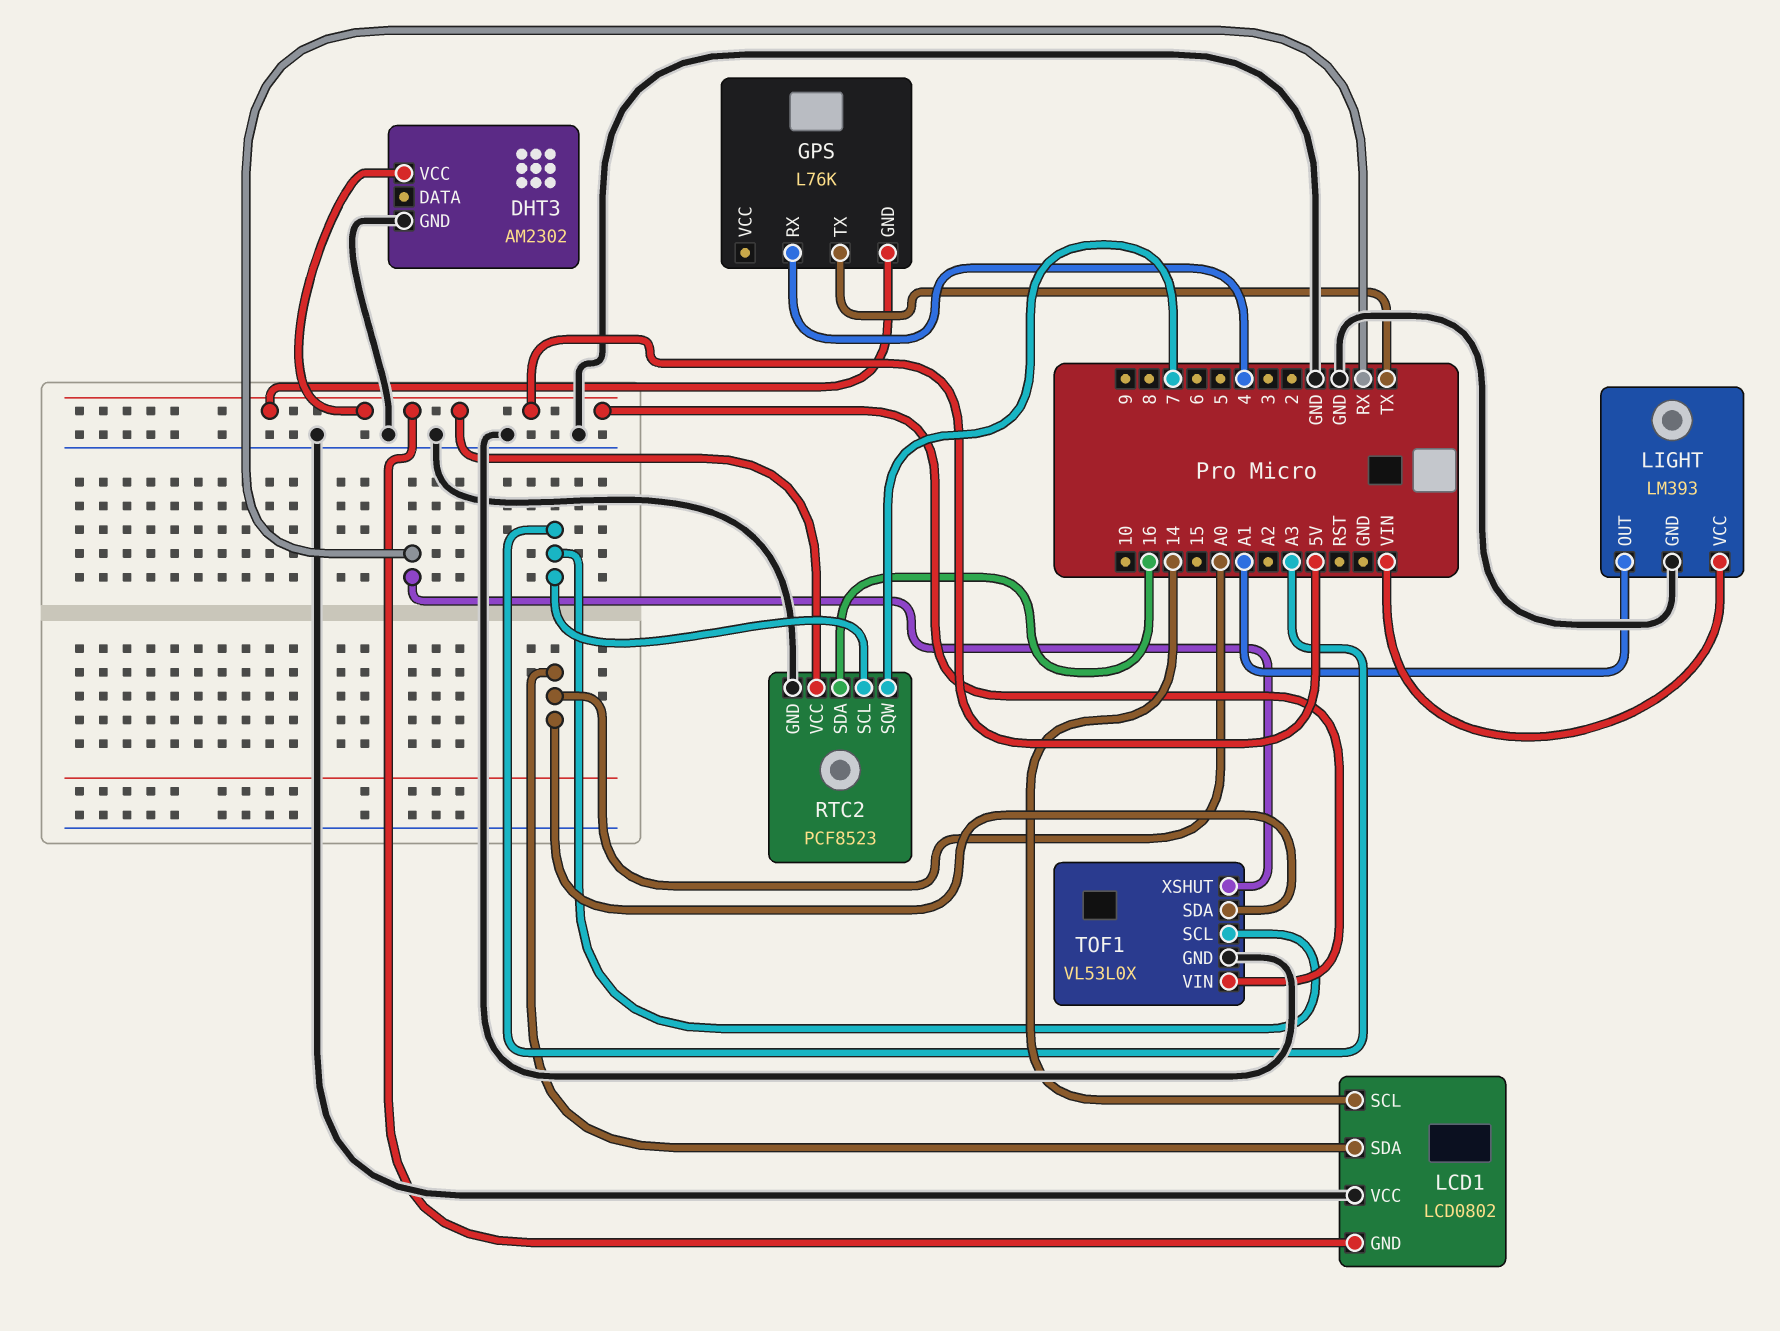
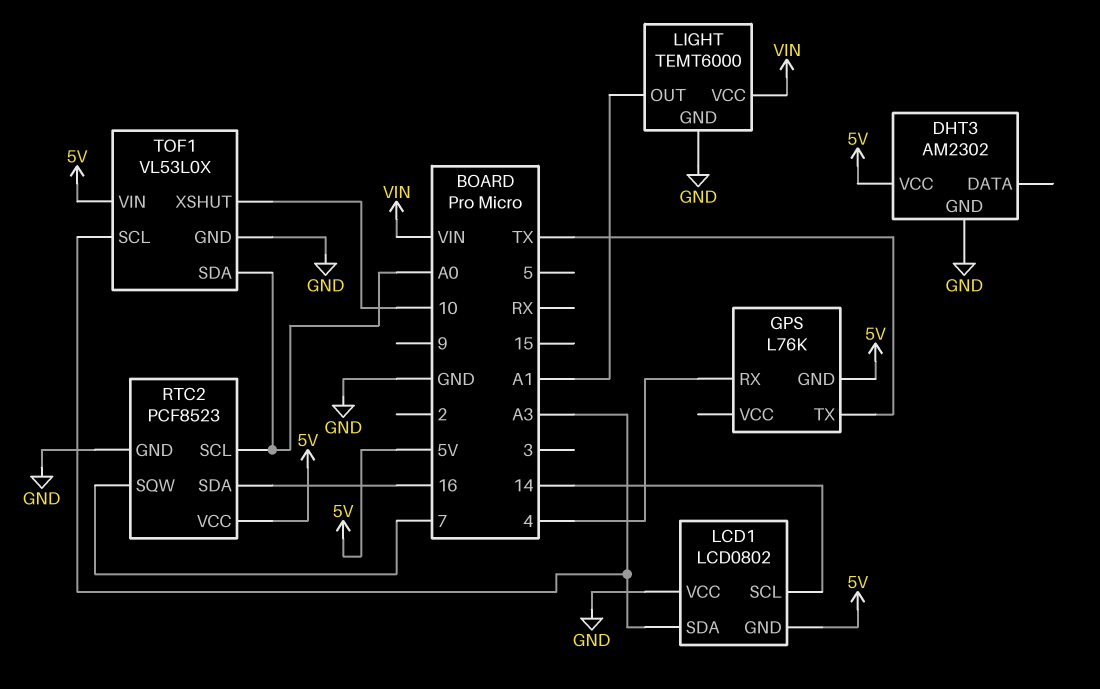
LCD1 pin SDA: A0 -> A3
LIGHT: LM393 -> TEMT6000
RTC2 pin SCL: A3 -> A0
TOF1 pin XSHUT: RX -> 10

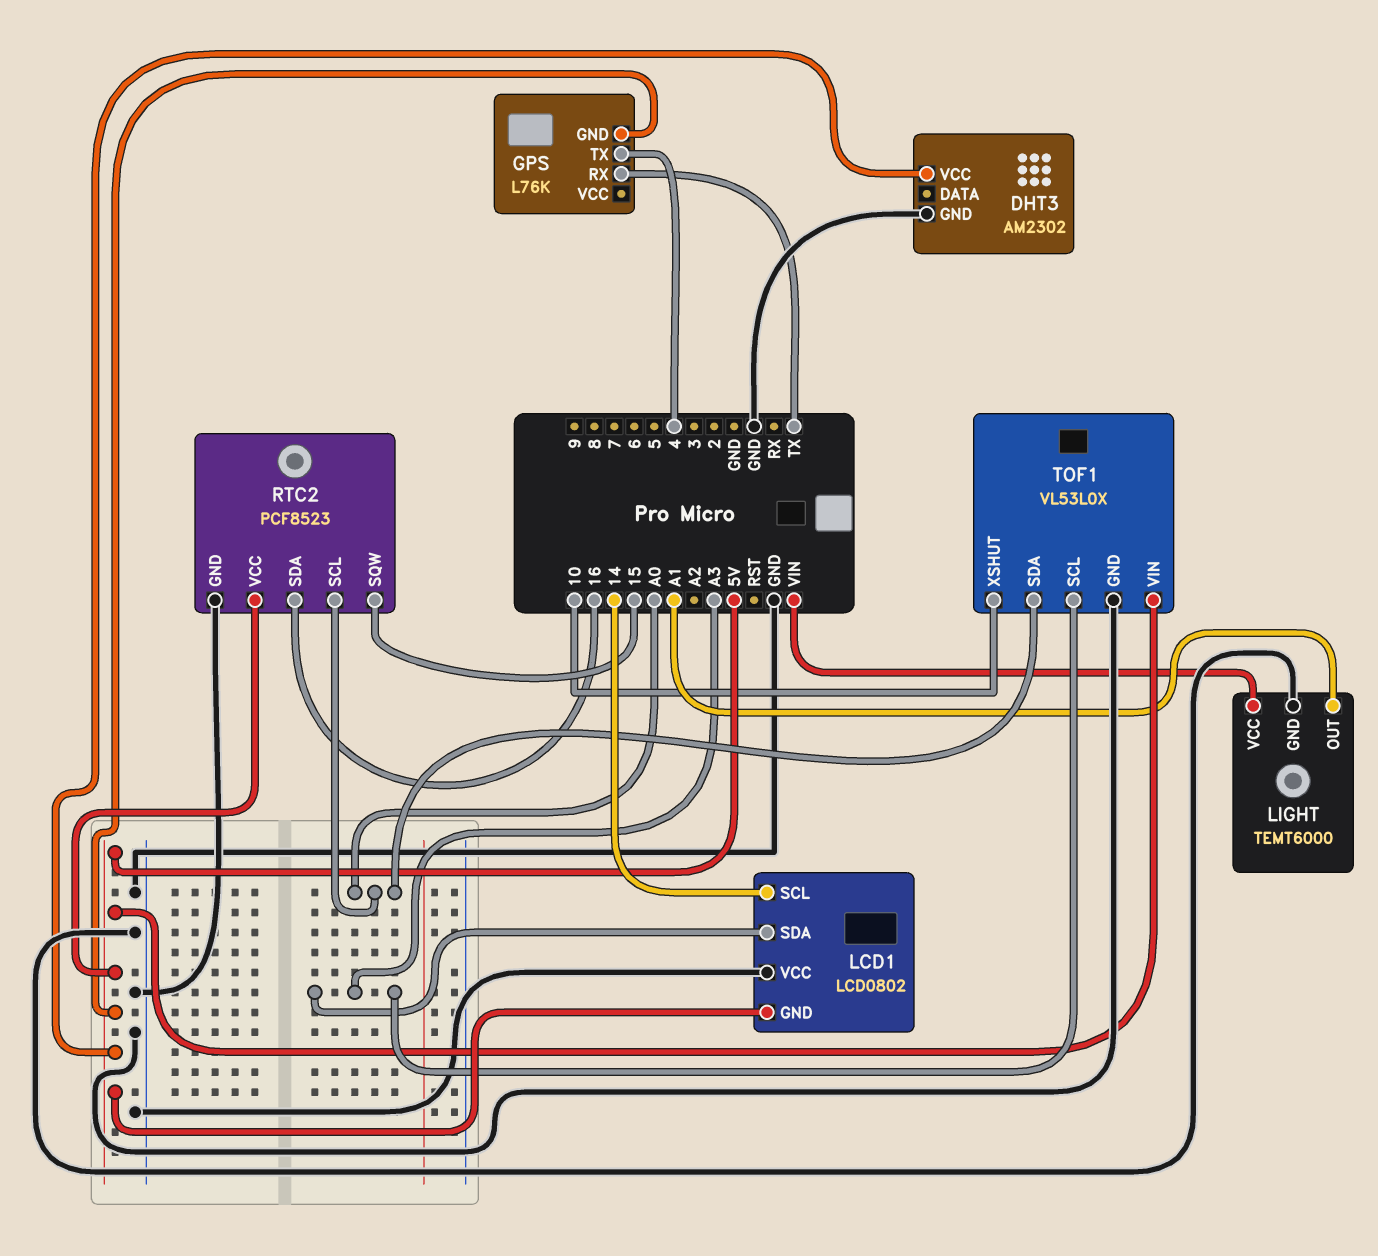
GPS pin RX: 4 -> TX
GPS pin TX: TX -> 4
RTC2 pin SQW: 7 -> 15

